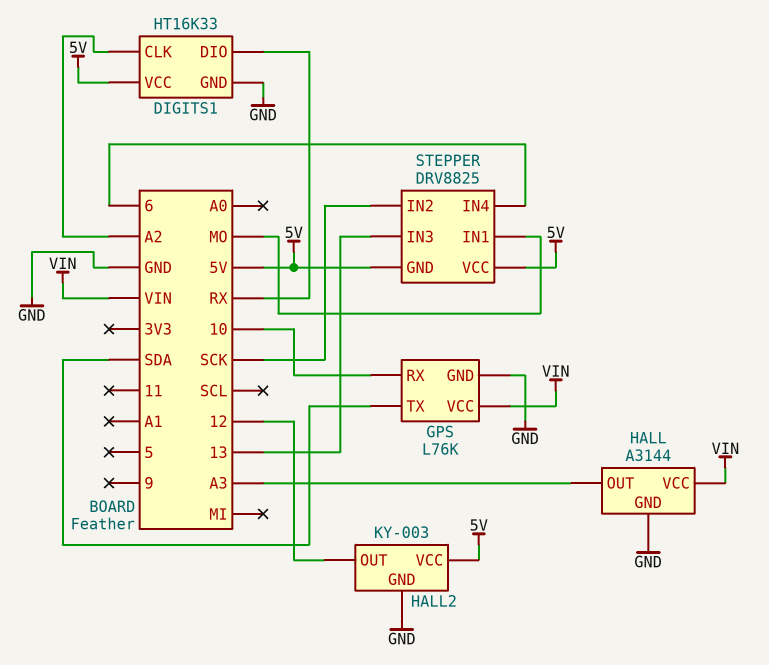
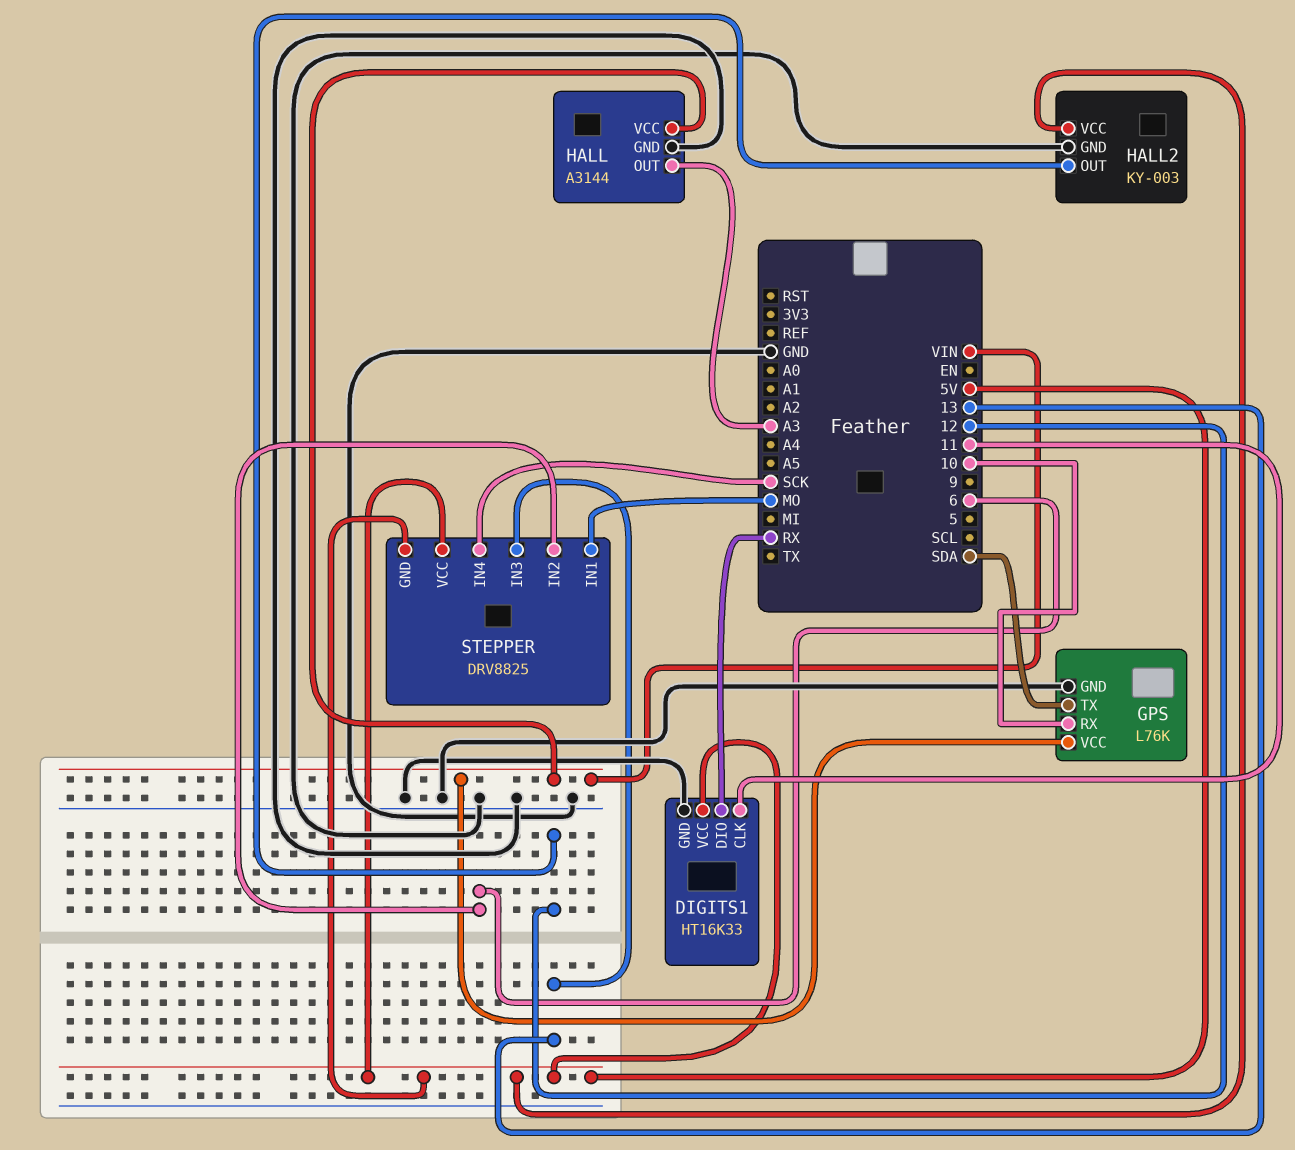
DIGITS1 pin CLK: A2 -> 11
STEPPER pin IN2: SCK -> 6
STEPPER pin IN4: 6 -> SCK

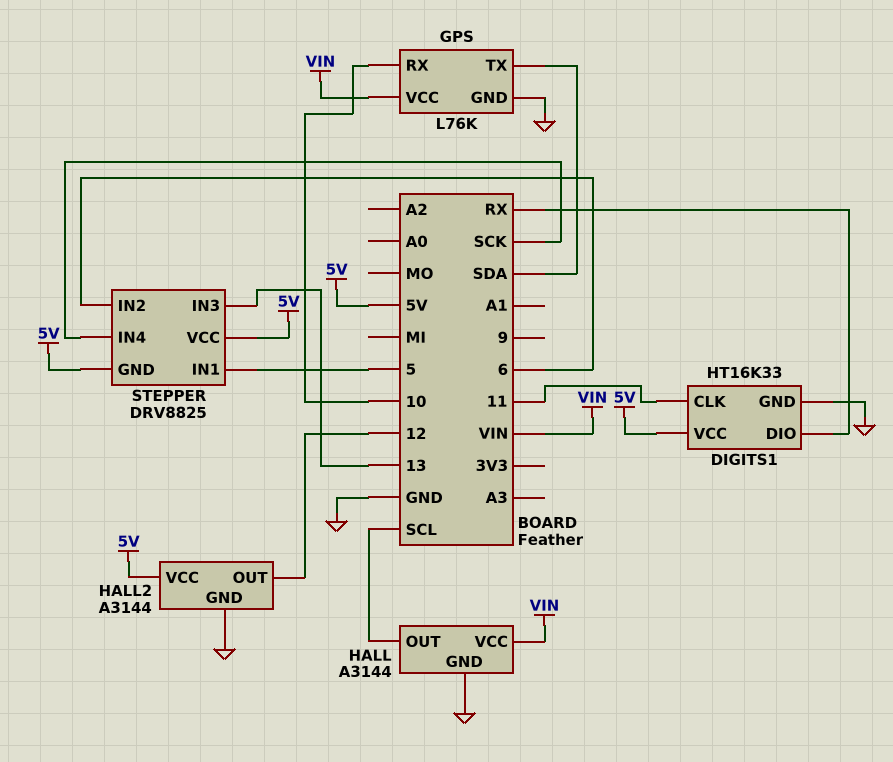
HALL pin OUT: A3 -> SCL
HALL2: KY-003 -> A3144
STEPPER pin IN1: MO -> 5

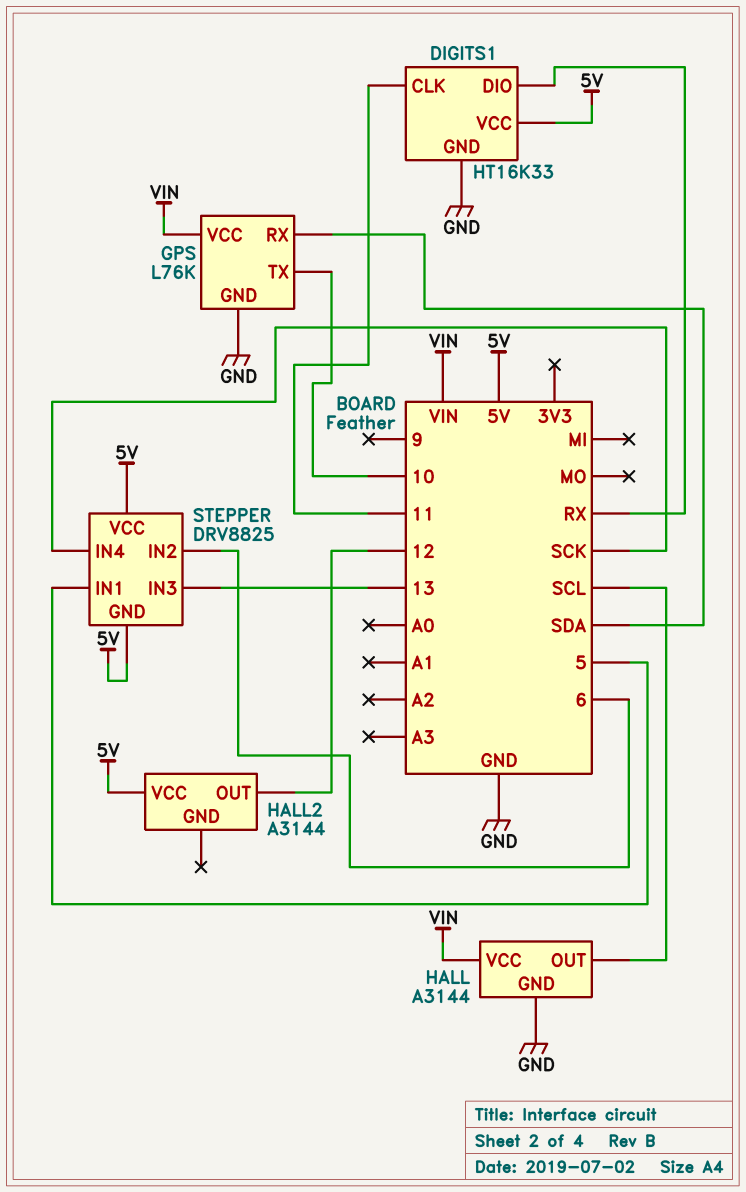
GPS pin RX: 10 -> SDA
GPS pin TX: SDA -> 10
HALL2 pin GND: GND -> none

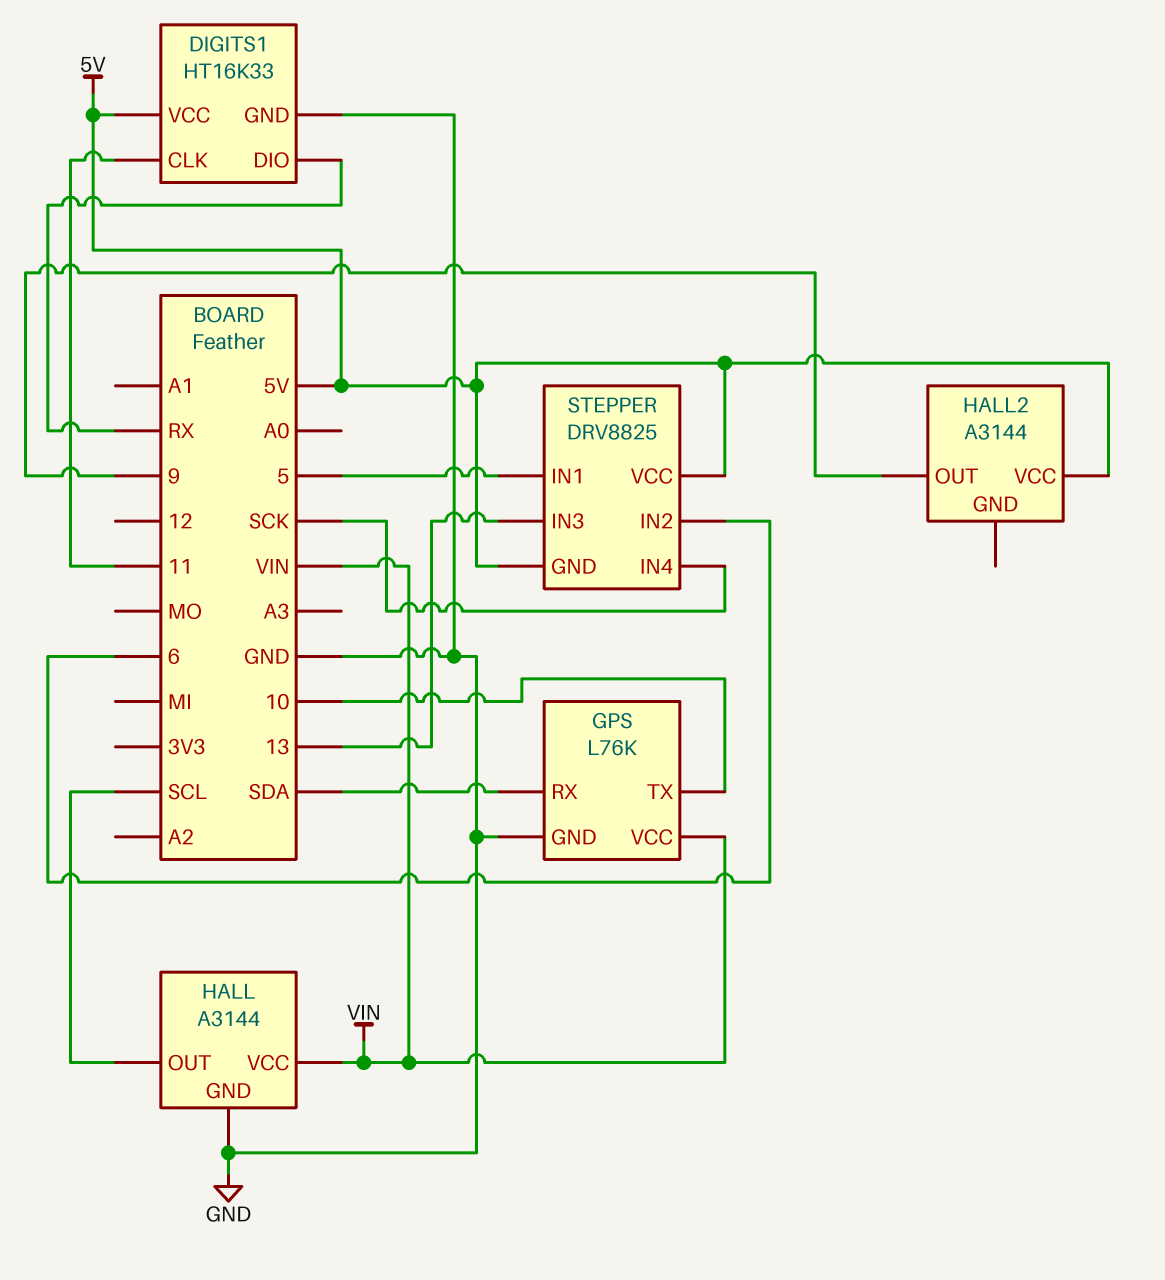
HALL2 pin OUT: 12 -> 9

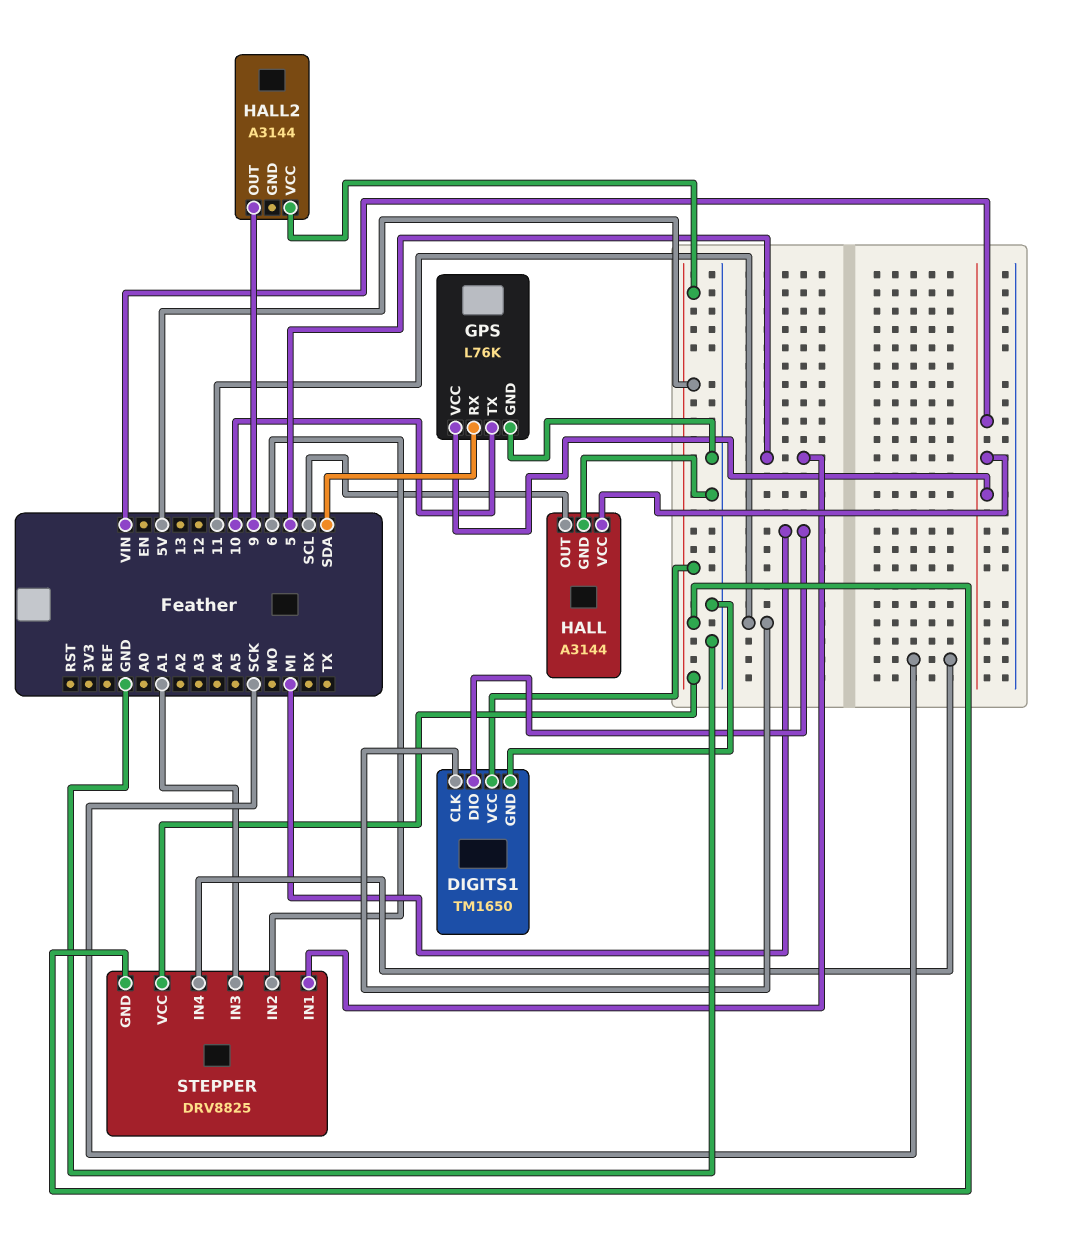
DIGITS1: HT16K33 -> TM1650
DIGITS1 pin DIO: RX -> MI
STEPPER pin IN3: 13 -> A1

